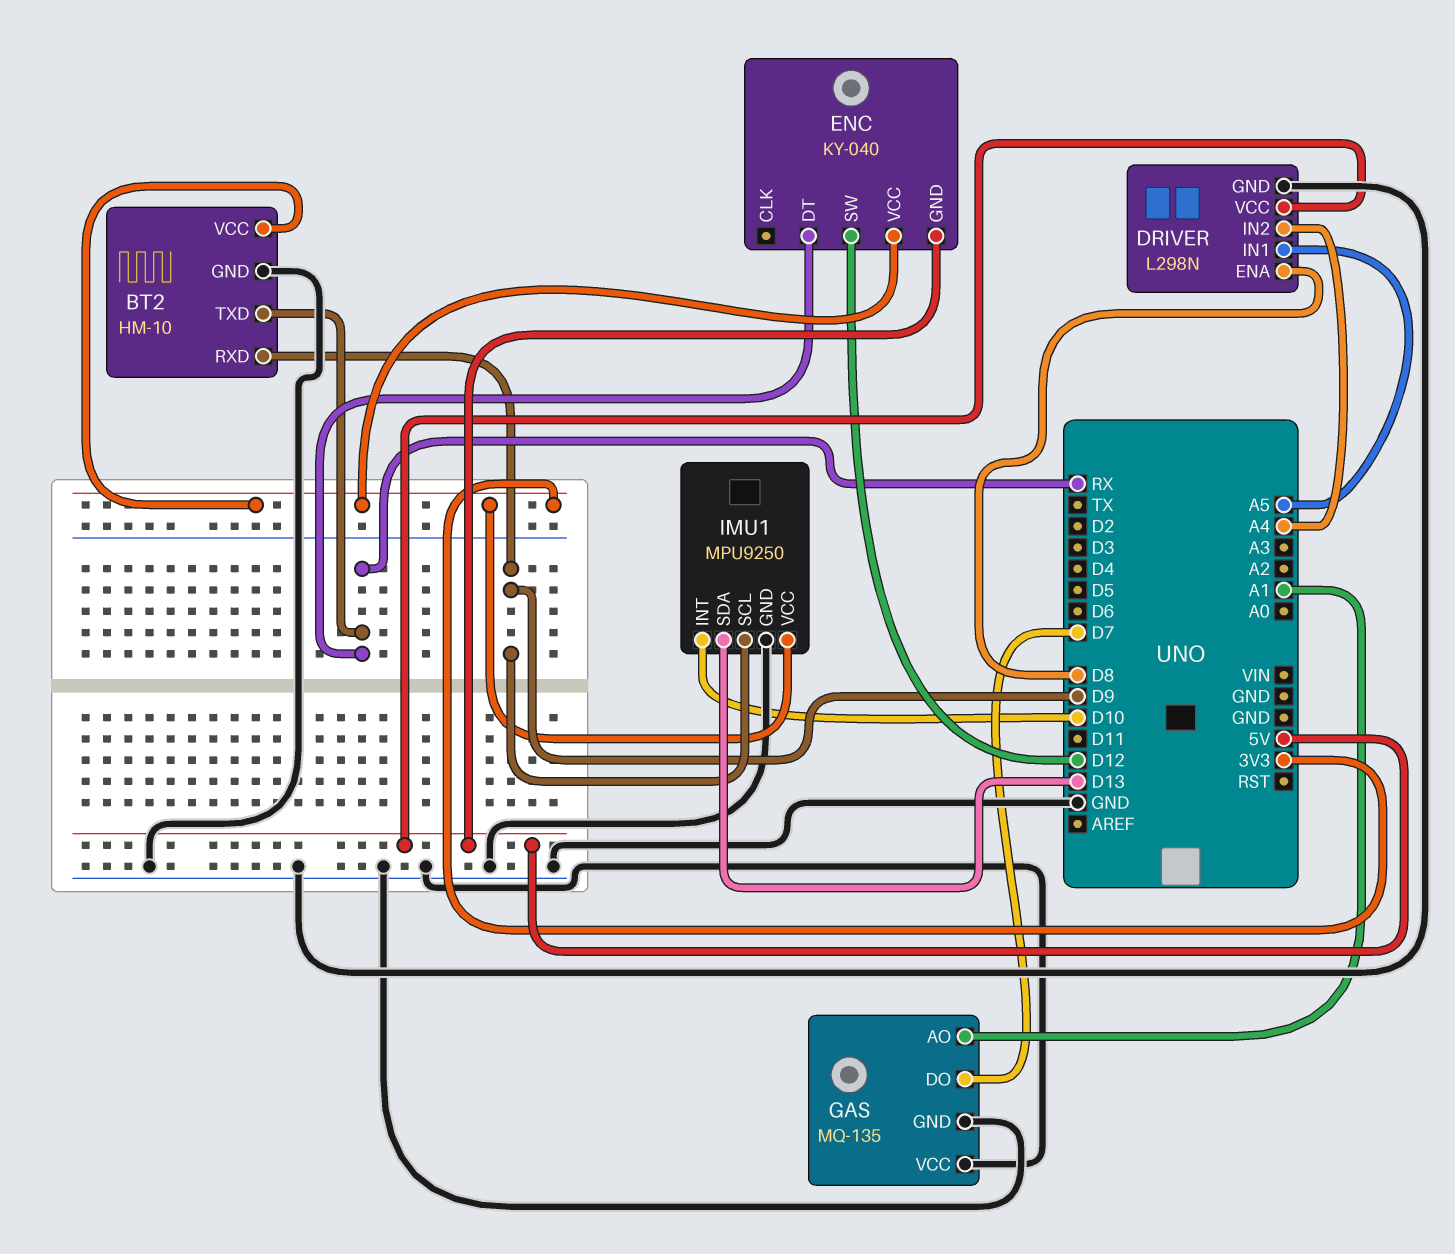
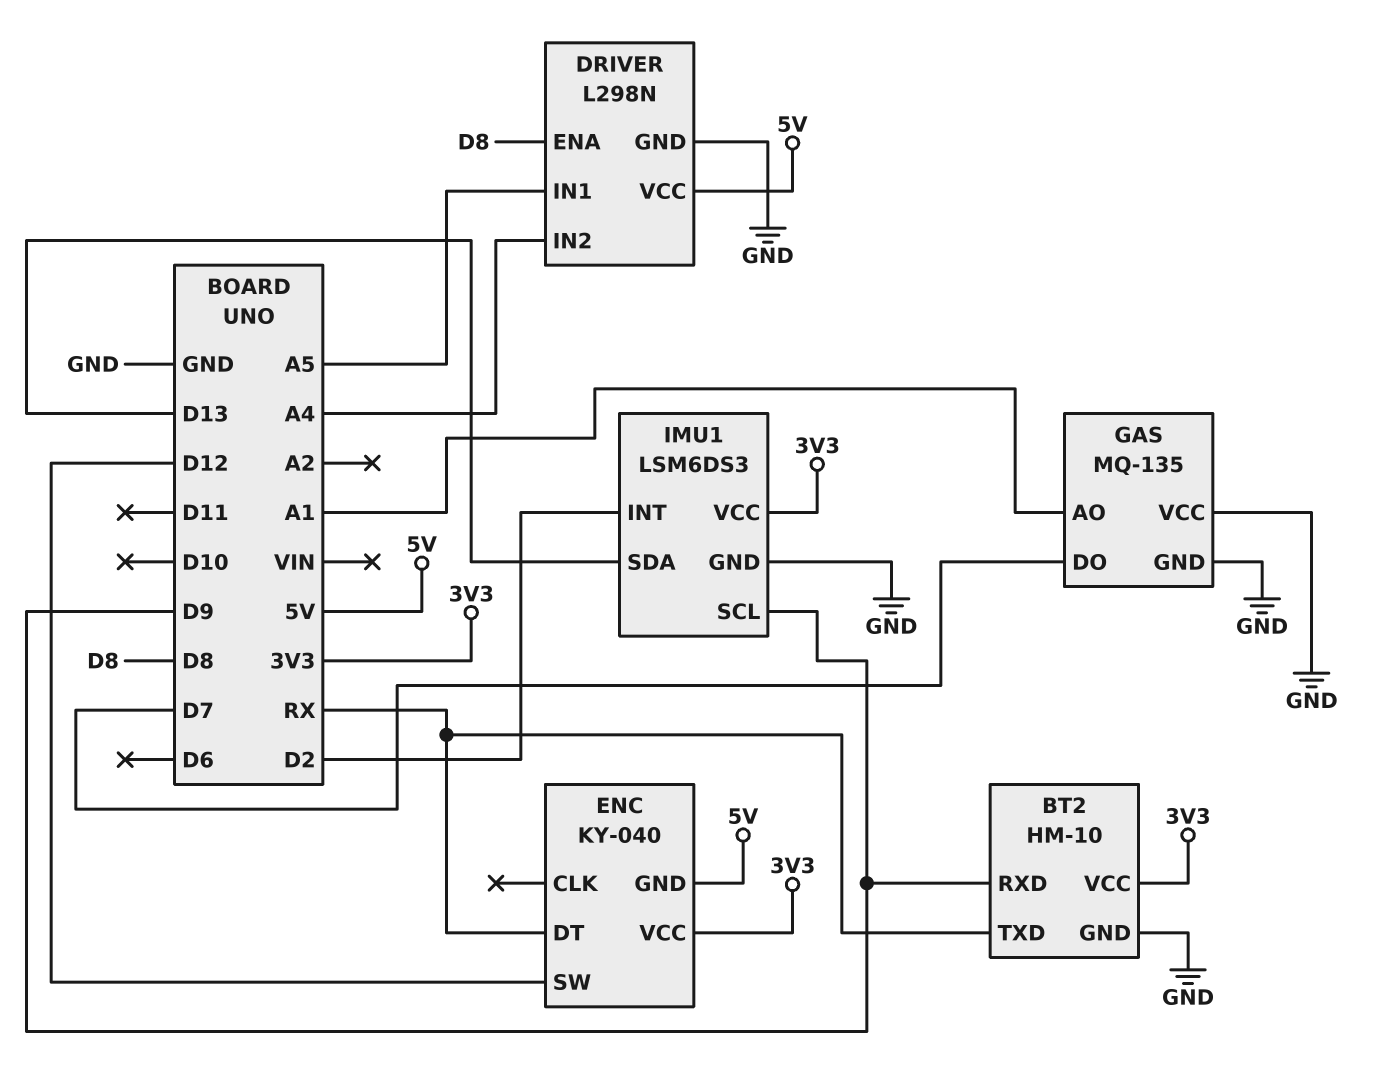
IMU1: MPU9250 -> LSM6DS3
IMU1 pin INT: D10 -> D2

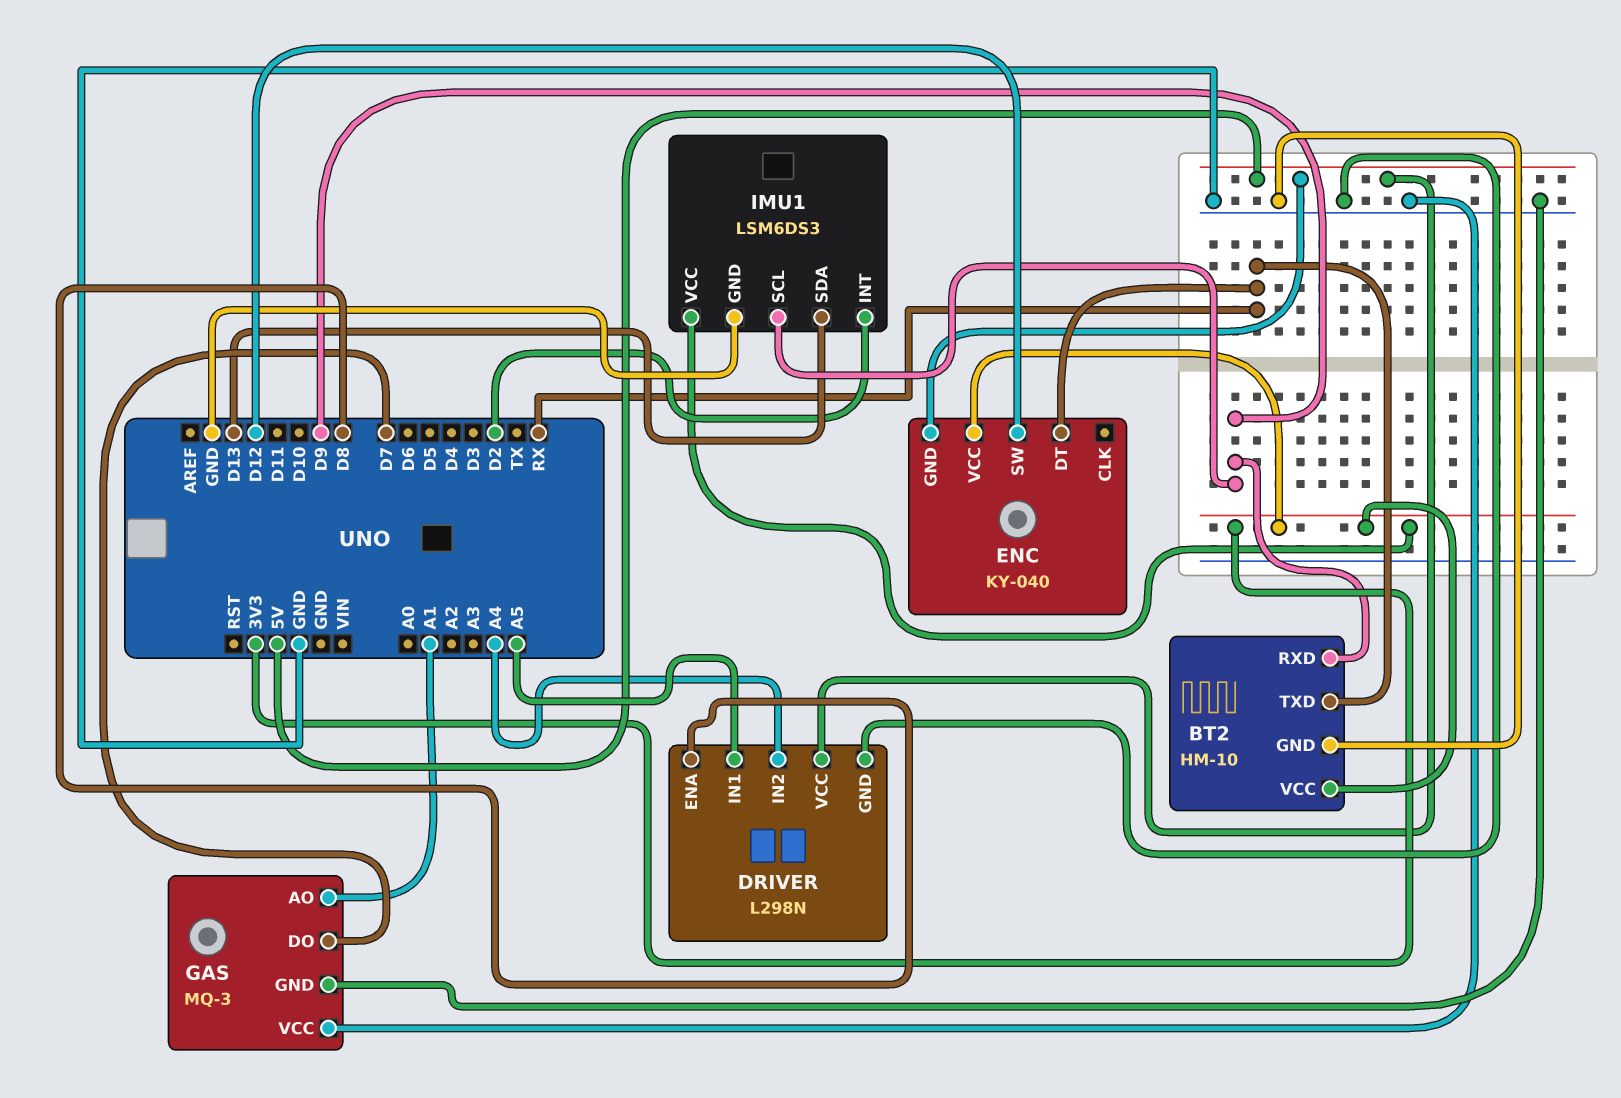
GAS: MQ-135 -> MQ-3

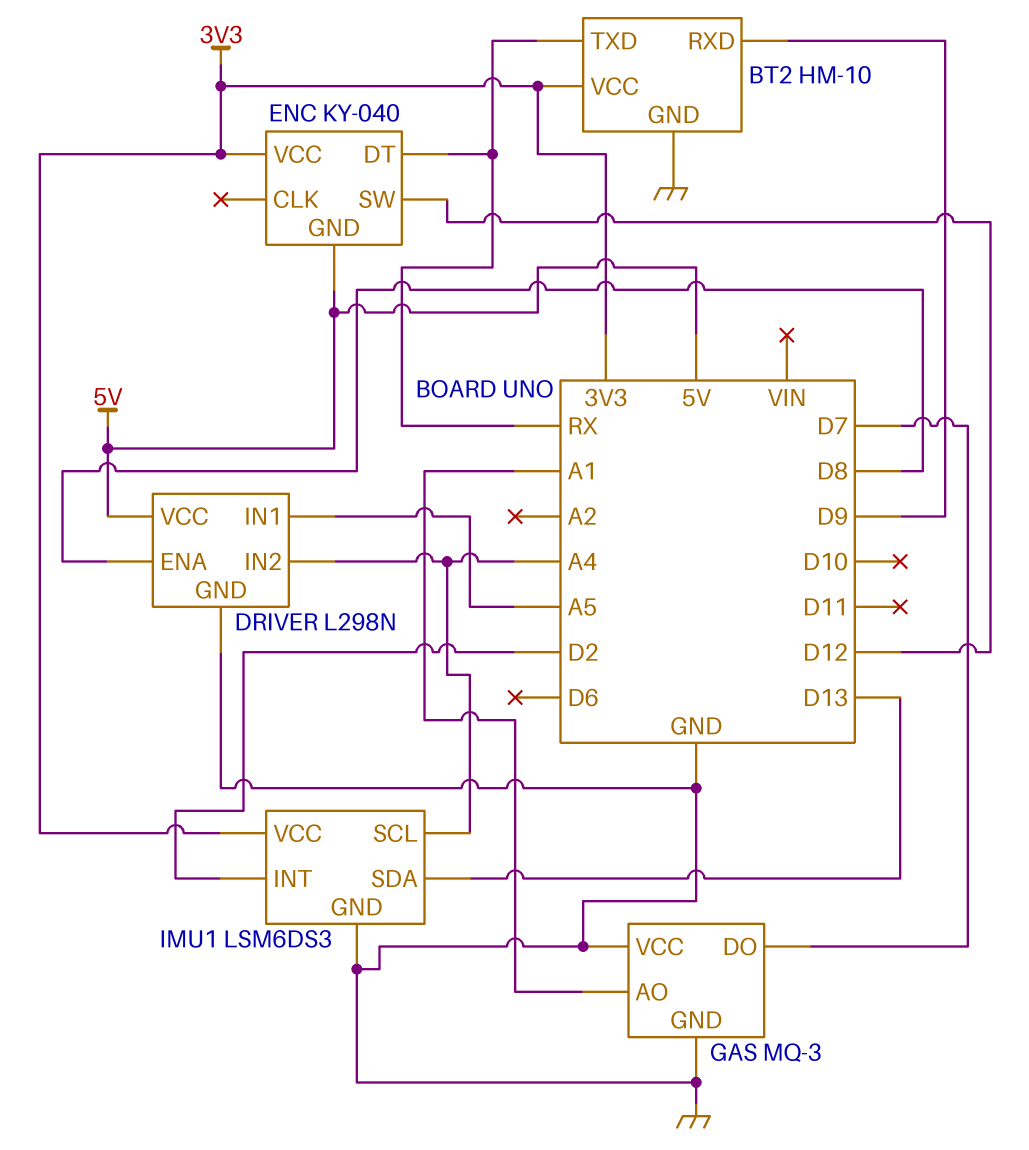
IMU1 pin SCL: D9 -> A4

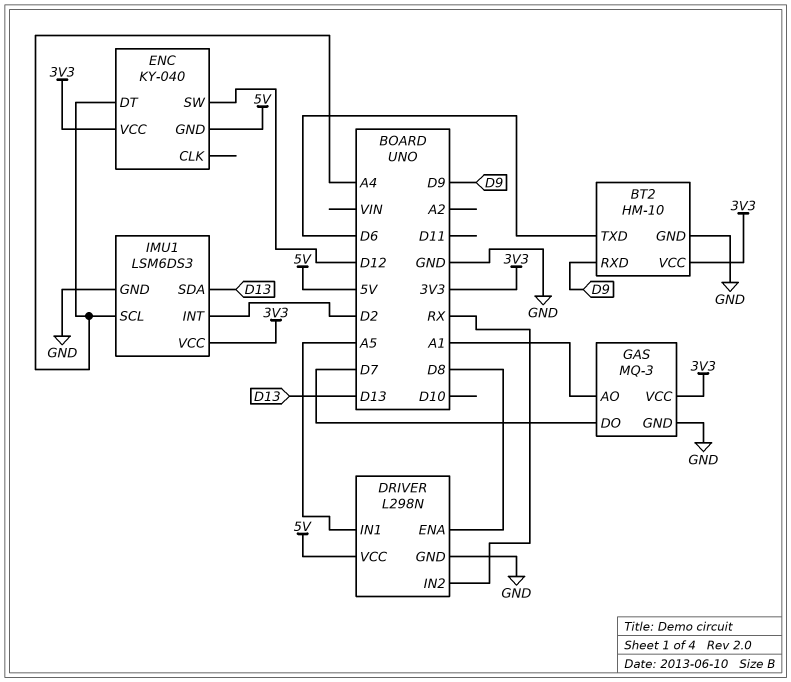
BT2 pin TXD: RX -> D6
DRIVER pin IN2: A4 -> RX
ENC pin DT: RX -> A4
GAS pin VCC: GND -> 3V3

